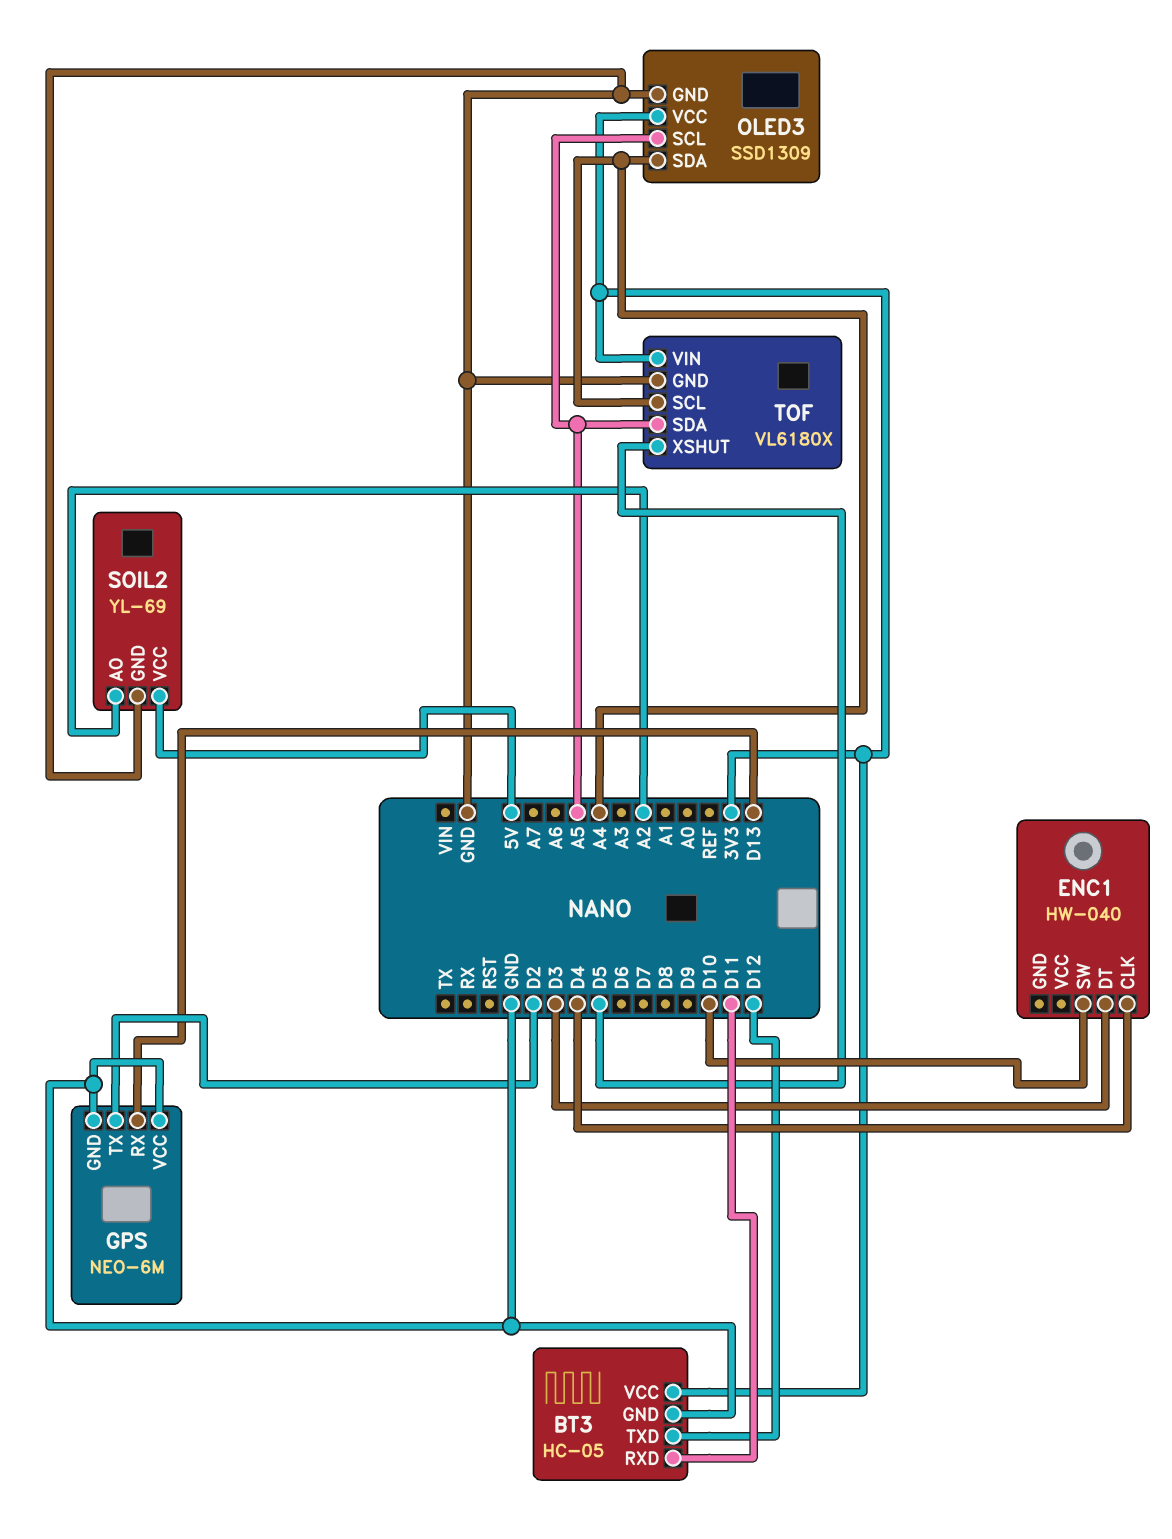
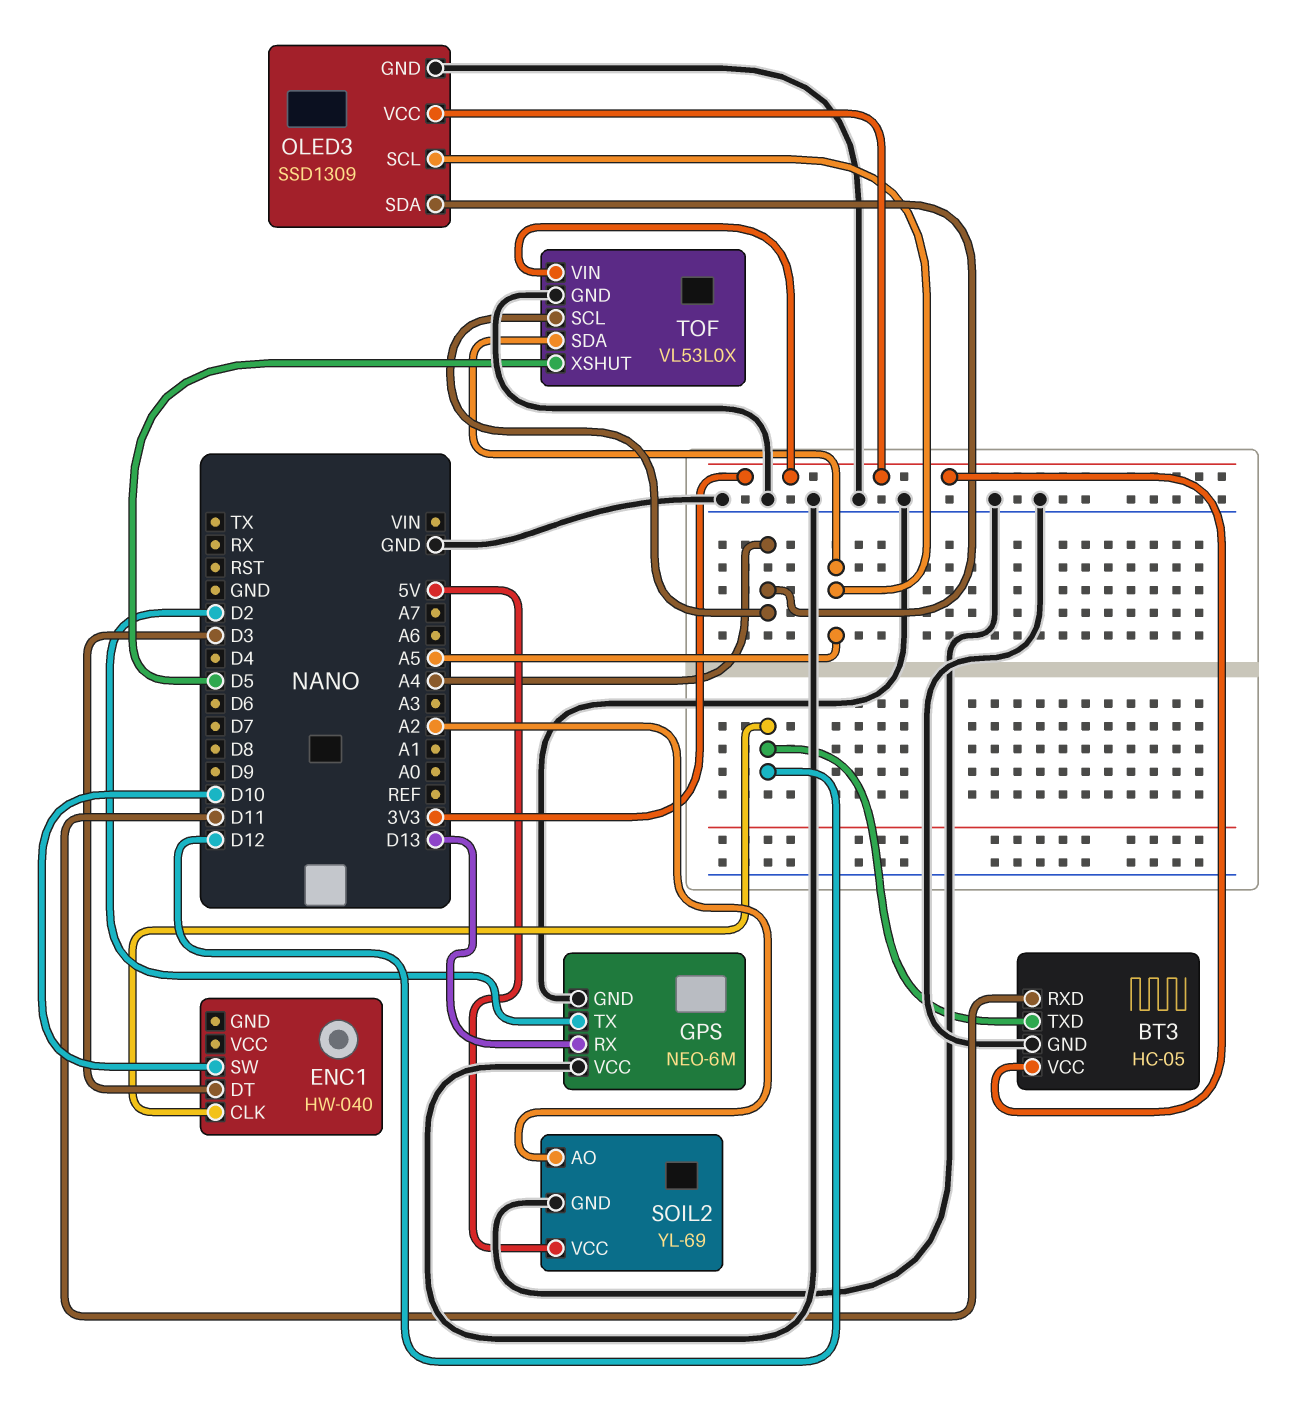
ENC1 pin CLK: D4 -> D12
TOF: VL6180X -> VL53L0X

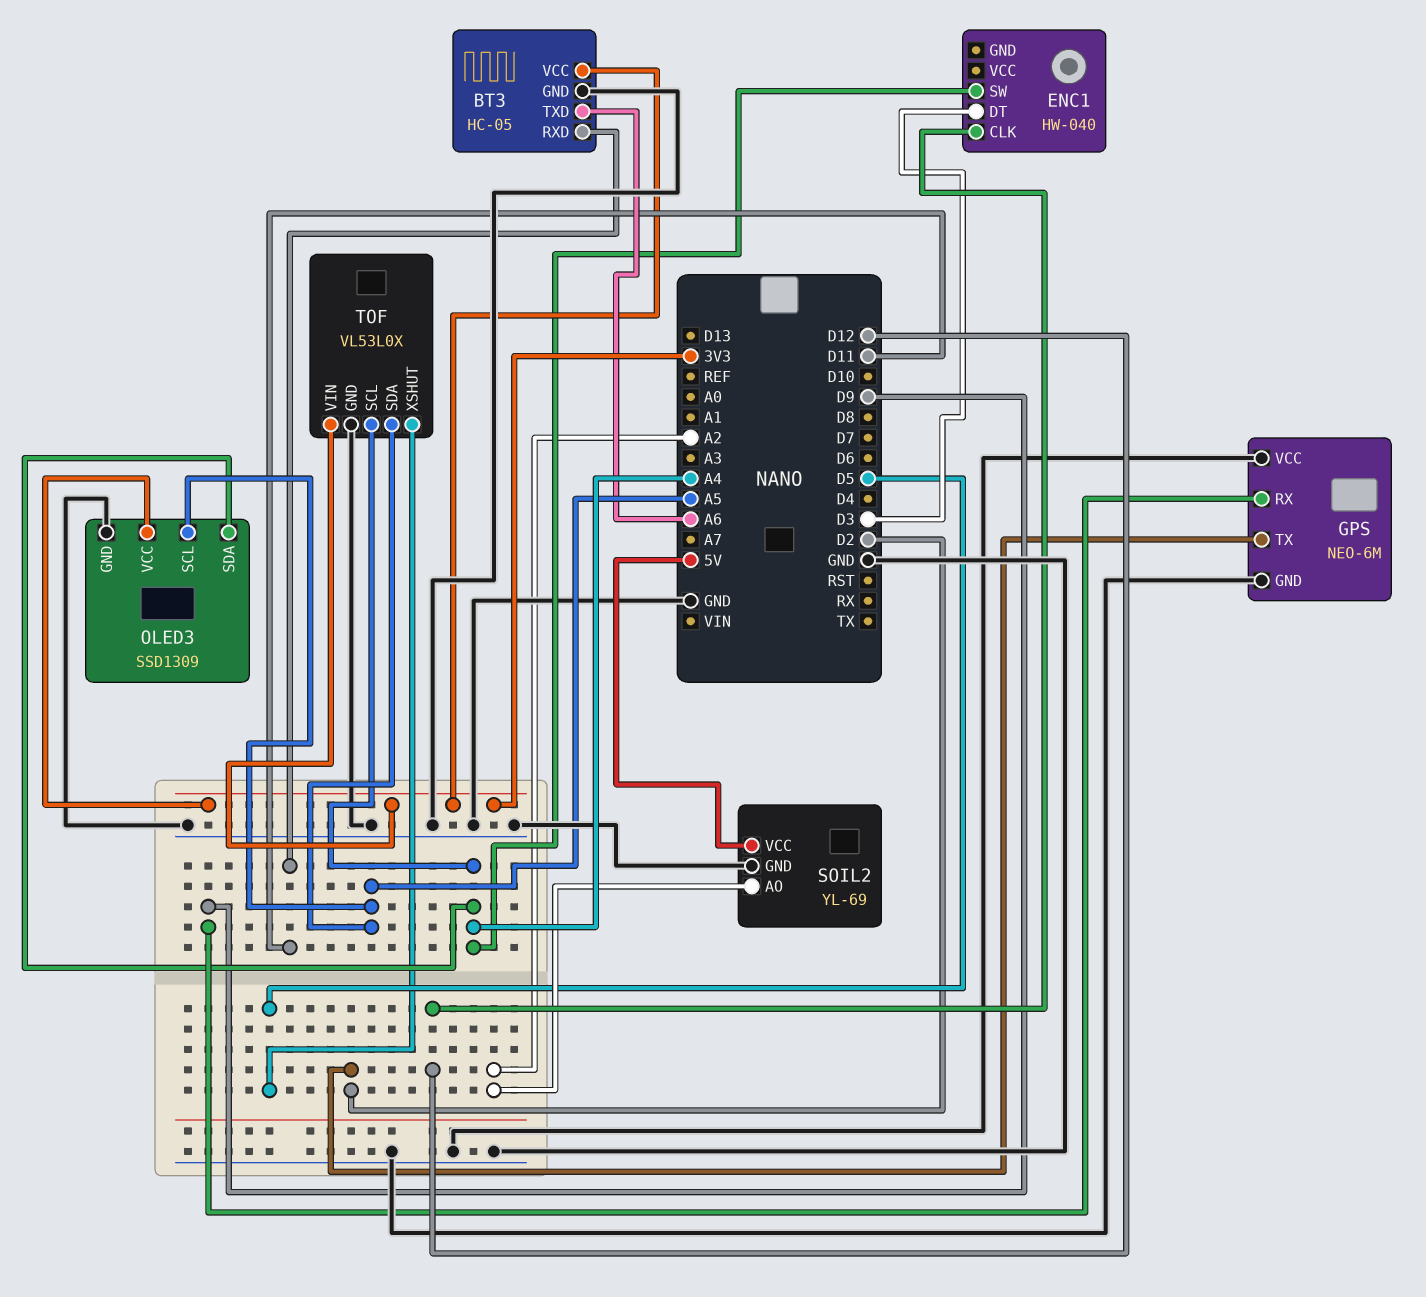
BT3 pin TXD: D12 -> A6
ENC1 pin SW: D10 -> A4
GPS pin RX: D13 -> D9

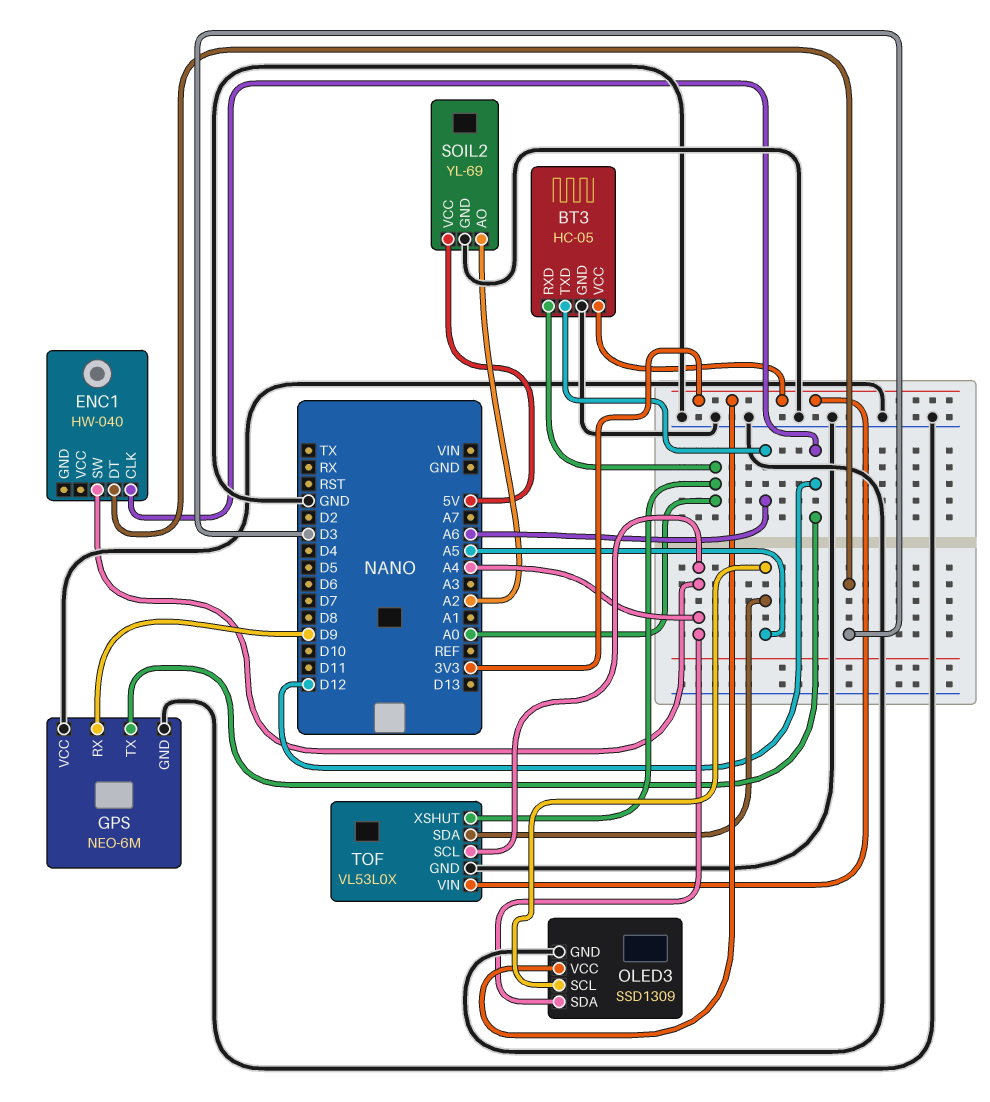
BT3 pin RXD: D11 -> A0
GPS pin TX: D2 -> D12
TOF pin XSHUT: D5 -> A0

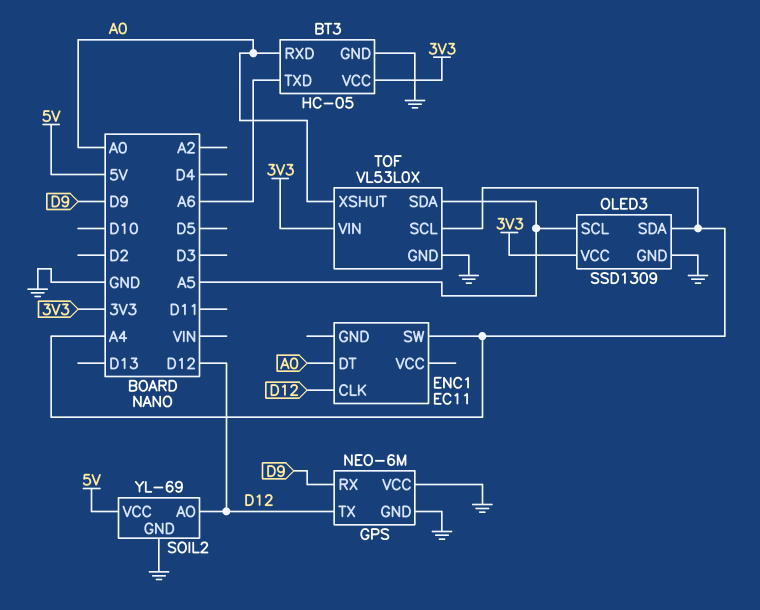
ENC1: HW-040 -> EC11
ENC1 pin DT: D3 -> A0
SOIL2 pin AO: A2 -> D12

